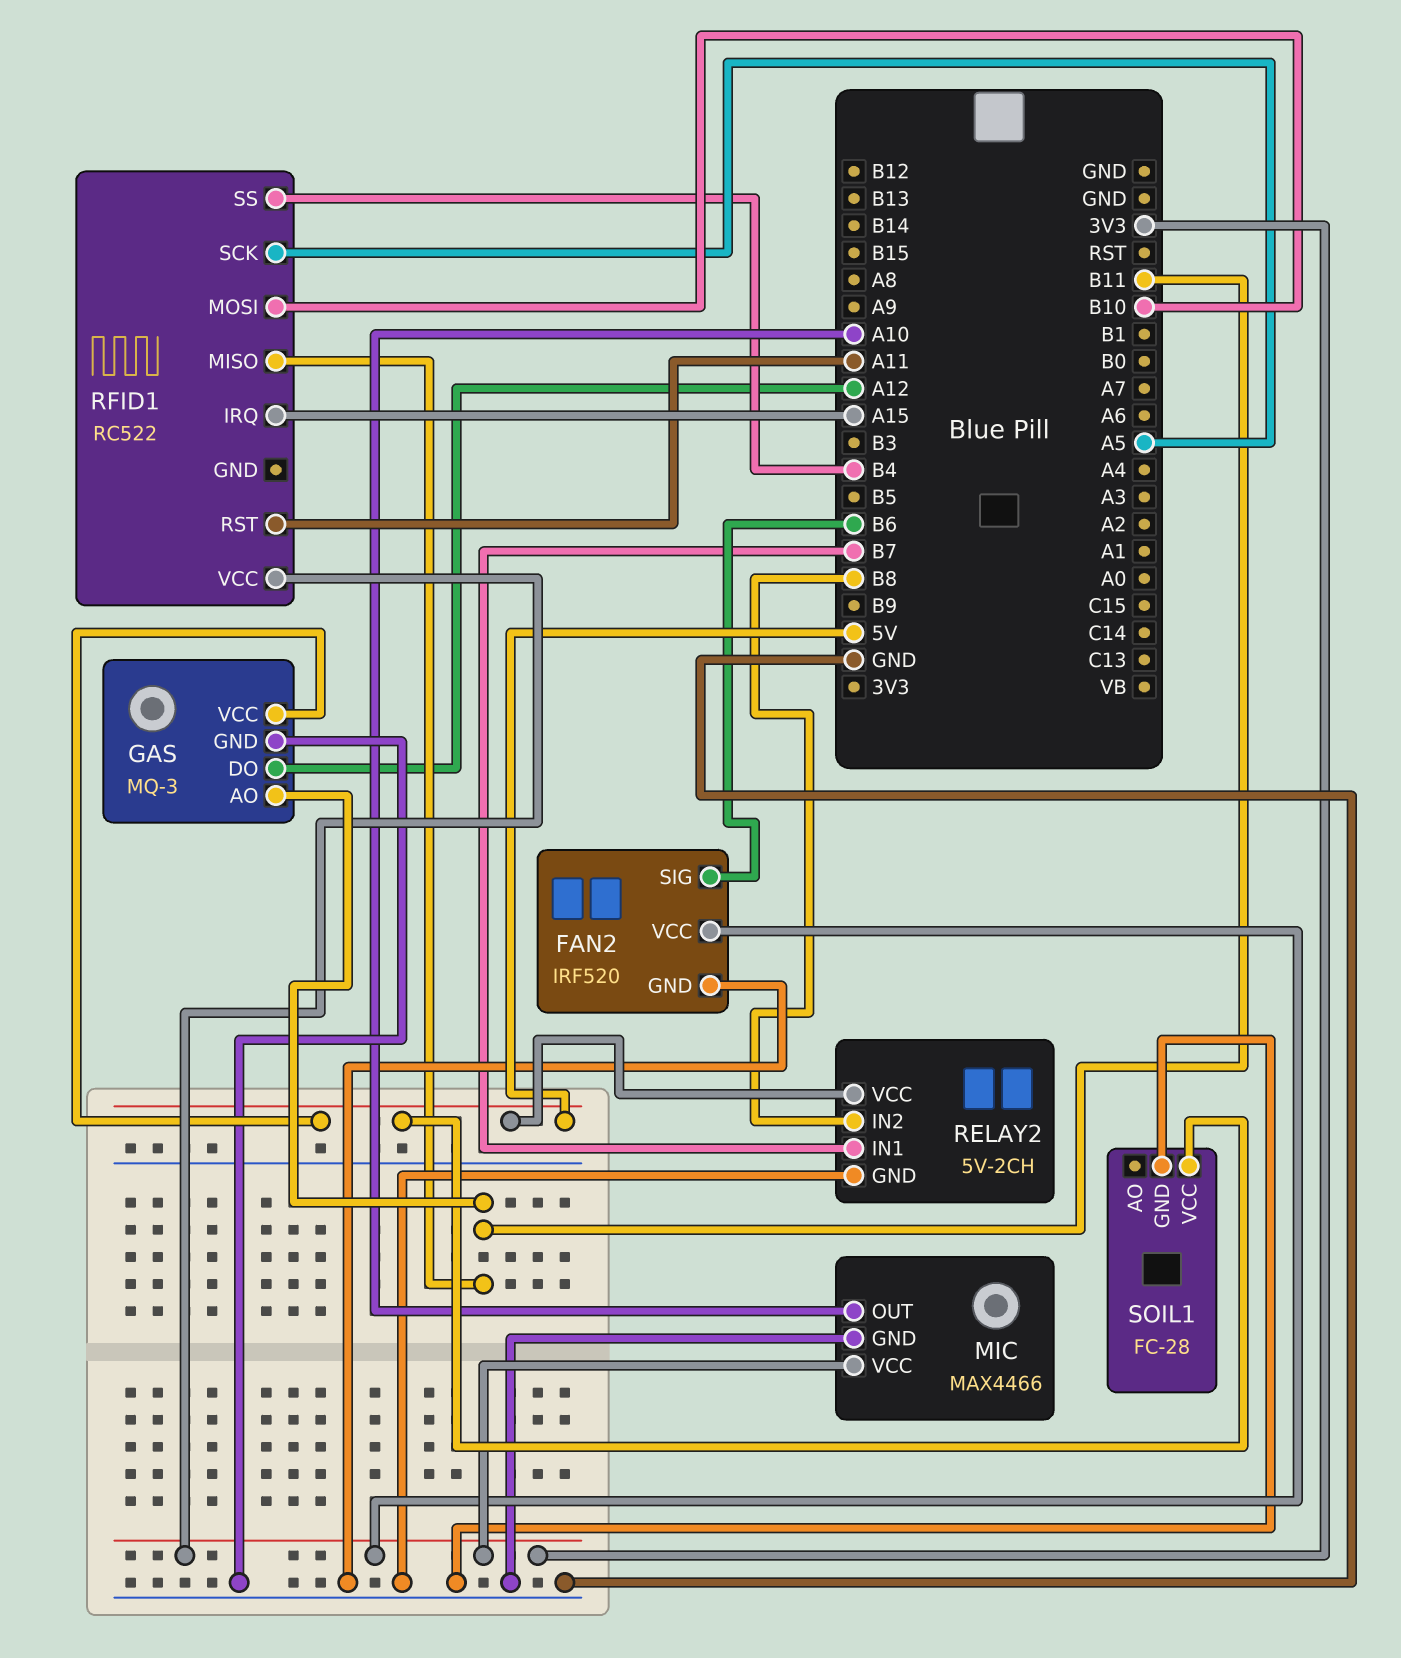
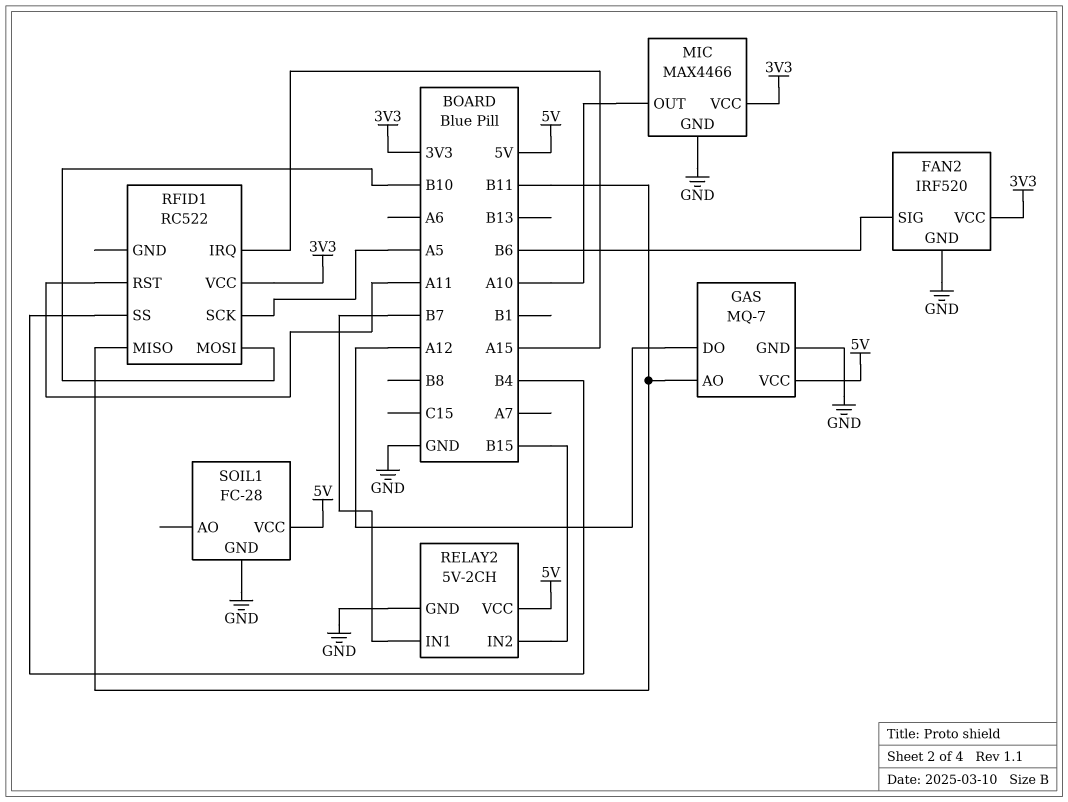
GAS: MQ-3 -> MQ-7
RELAY2 pin IN2: B8 -> B15

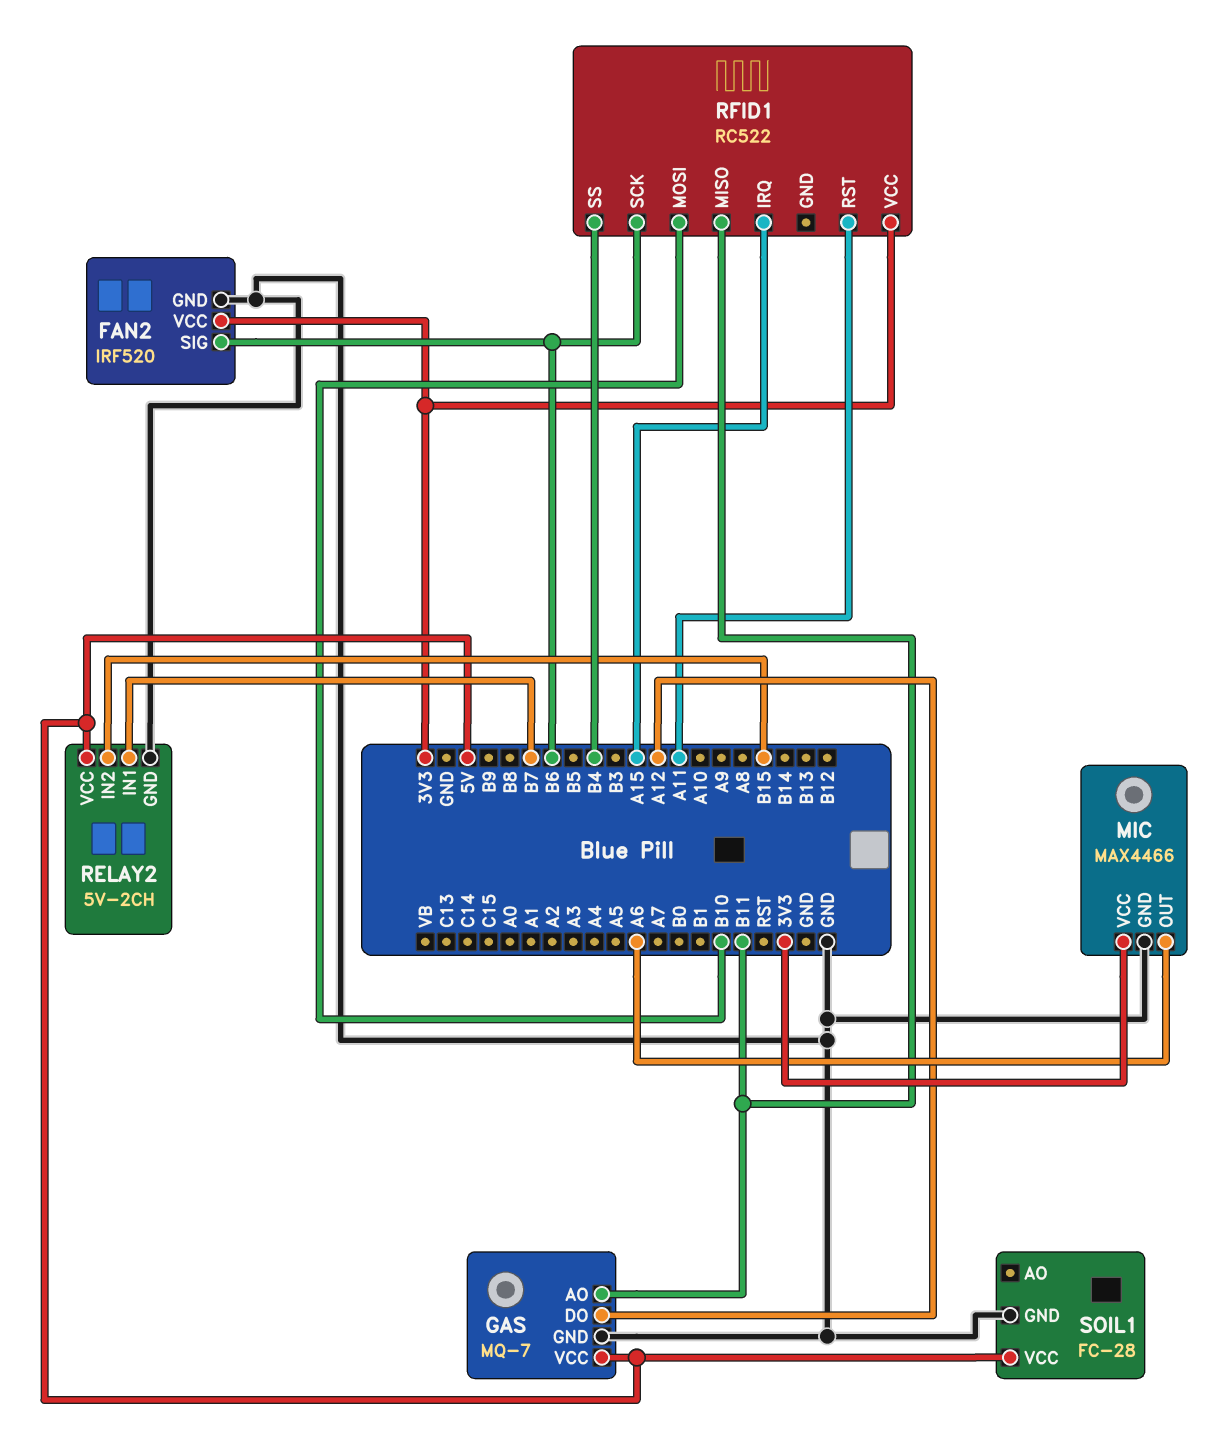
MIC pin OUT: A10 -> A6
RFID1 pin SCK: A5 -> B6

